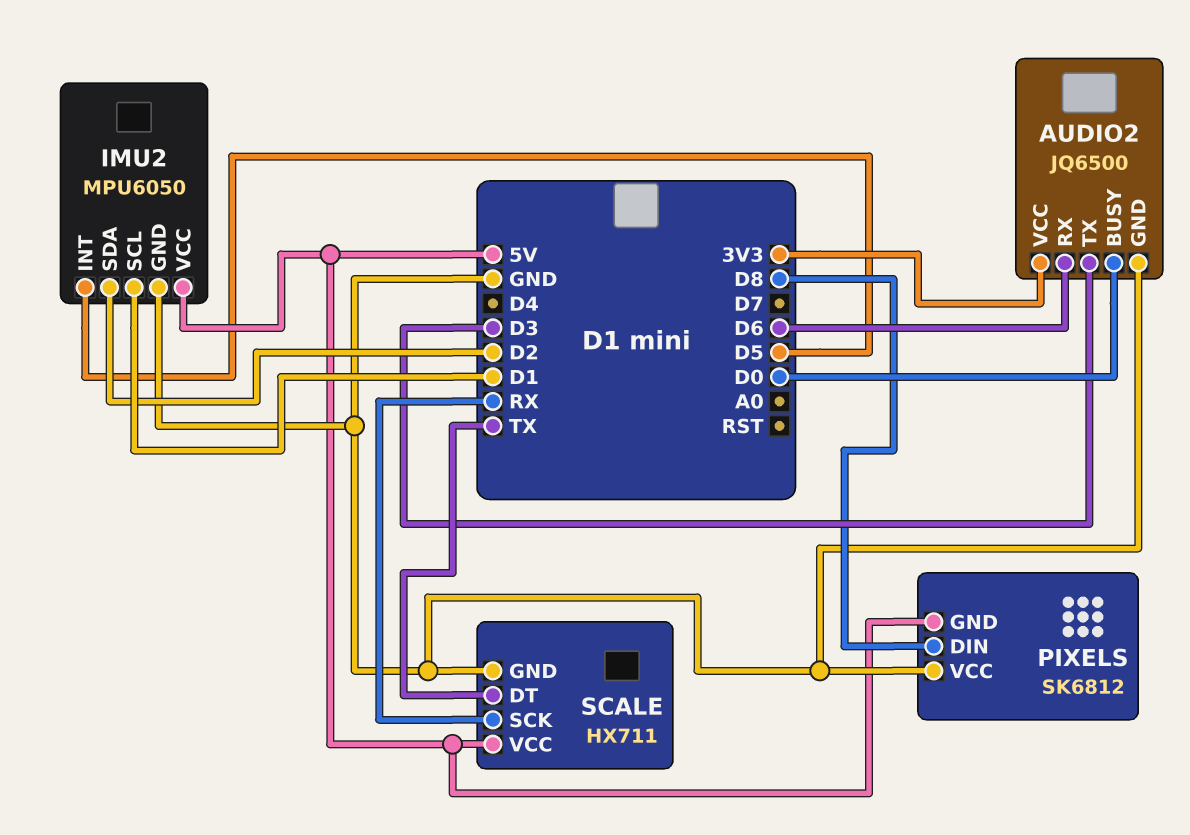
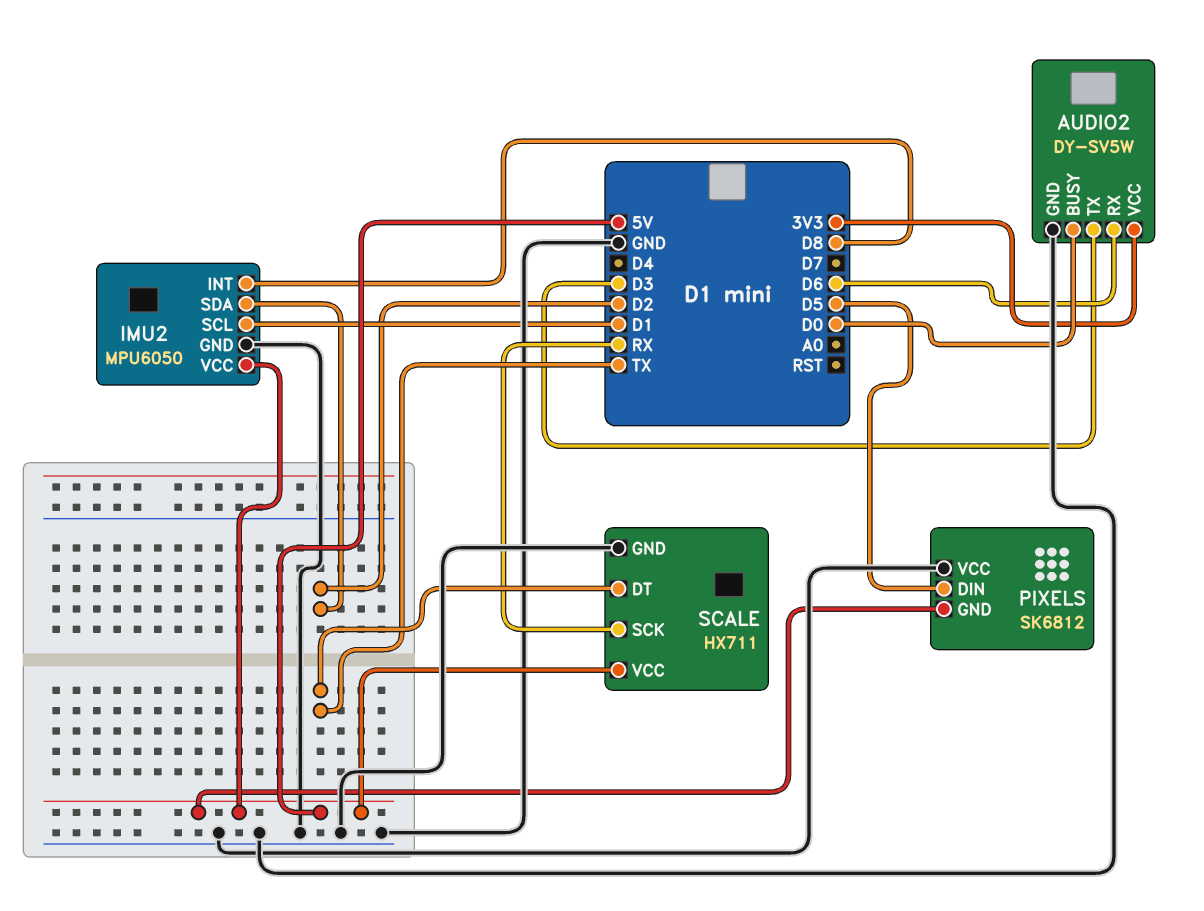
AUDIO2: JQ6500 -> DY-SV5W
IMU2 pin INT: D5 -> D8
PIXELS pin DIN: D8 -> D5

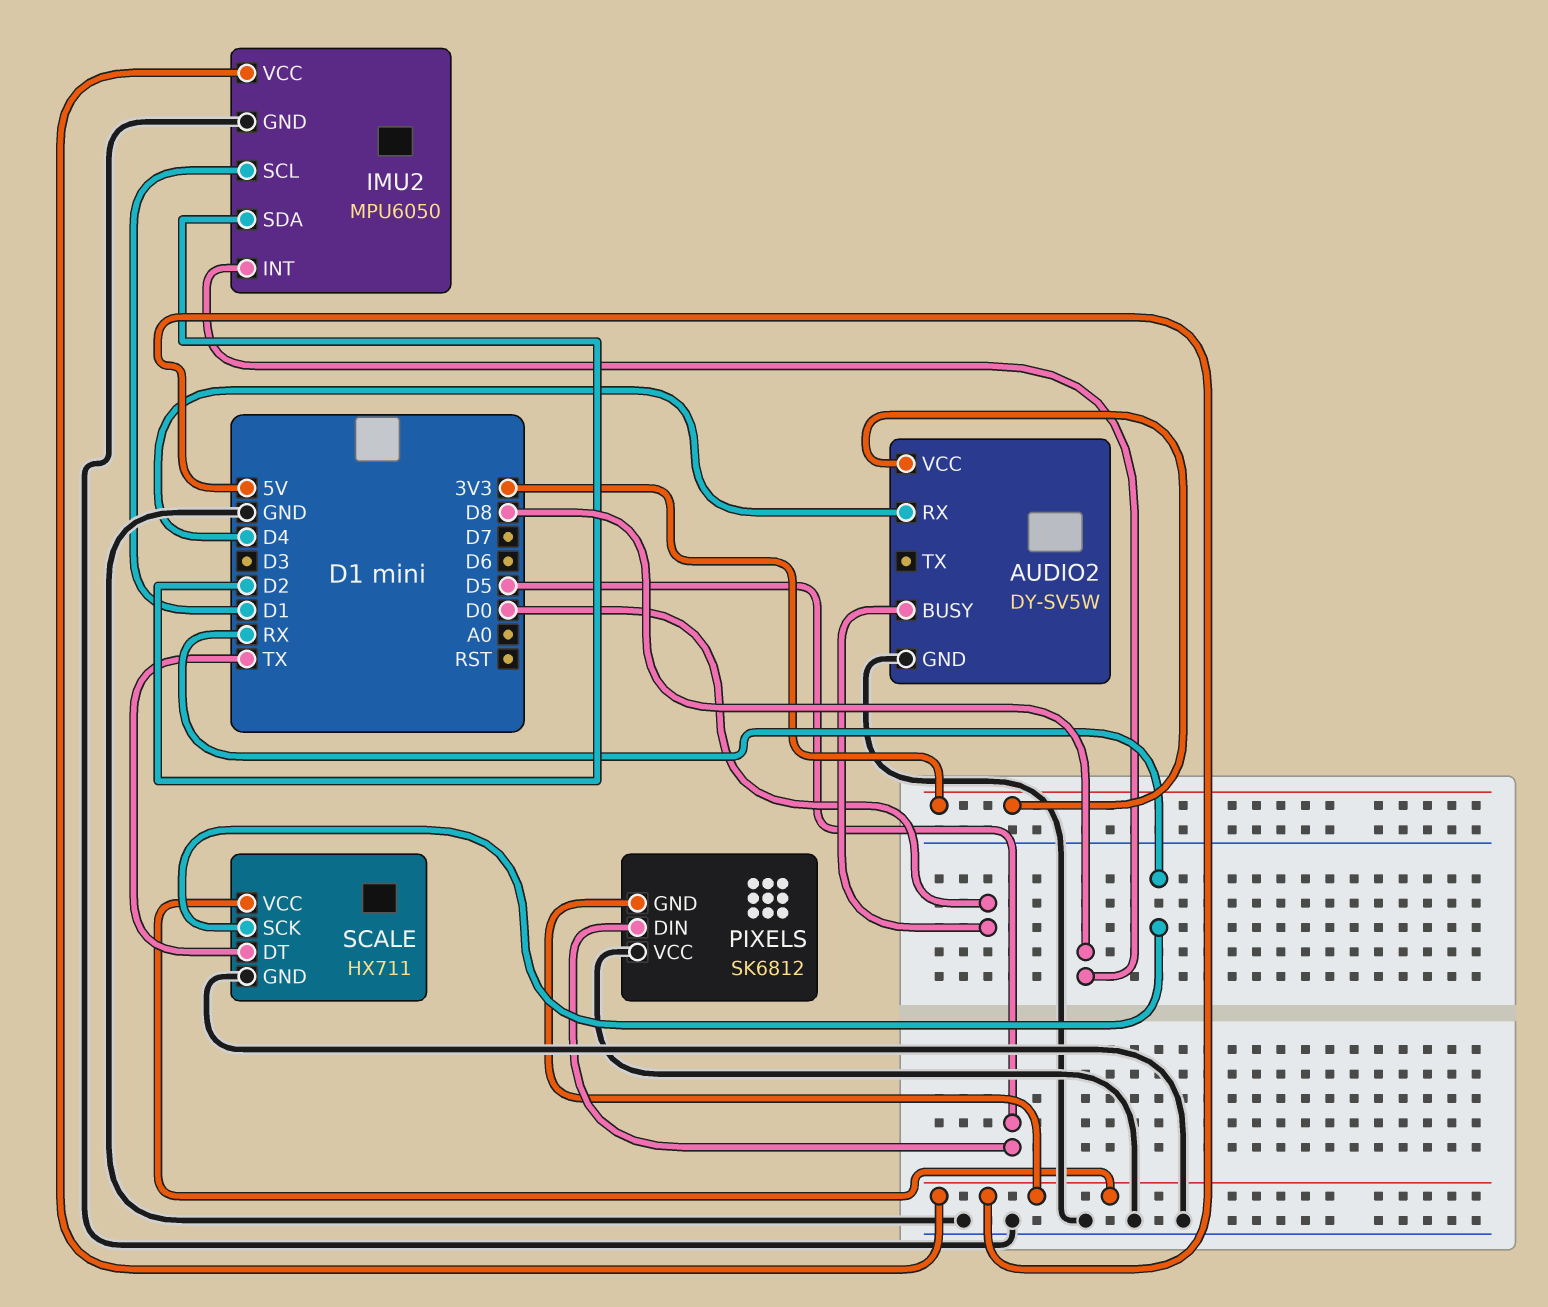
AUDIO2 pin RX: D6 -> D4
AUDIO2 pin TX: D3 -> none

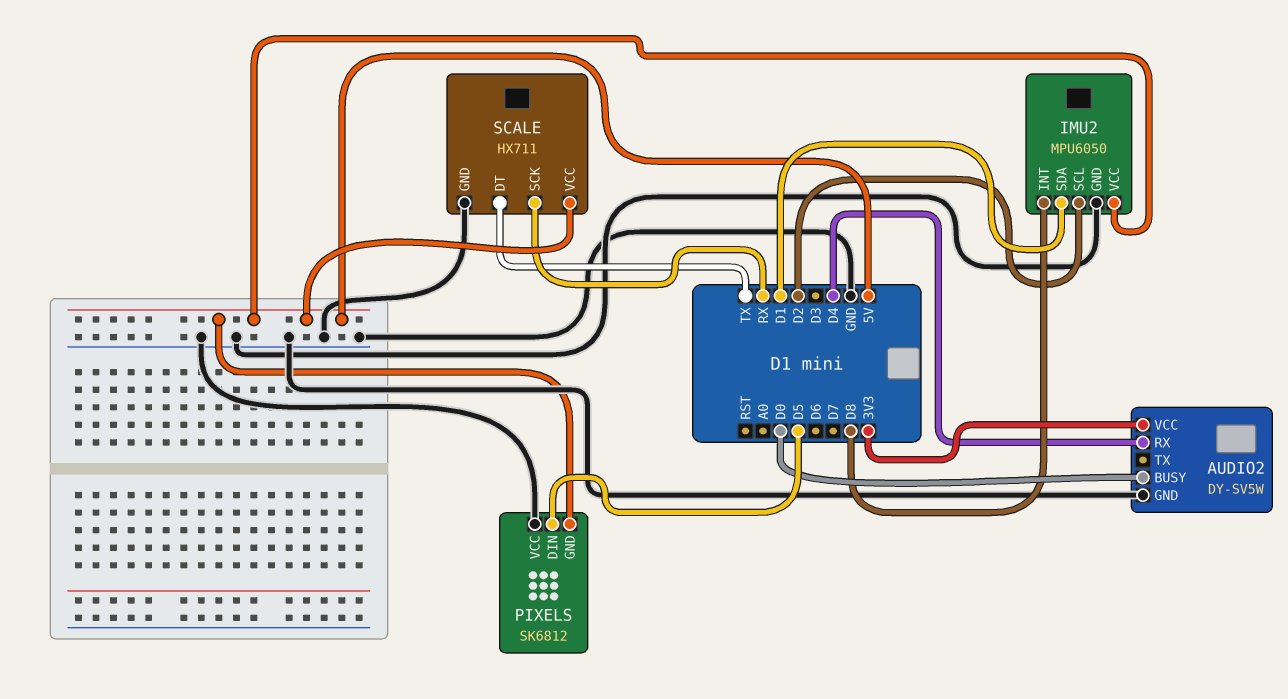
IMU2 pin SCL: D1 -> D2
IMU2 pin SDA: D2 -> D1

